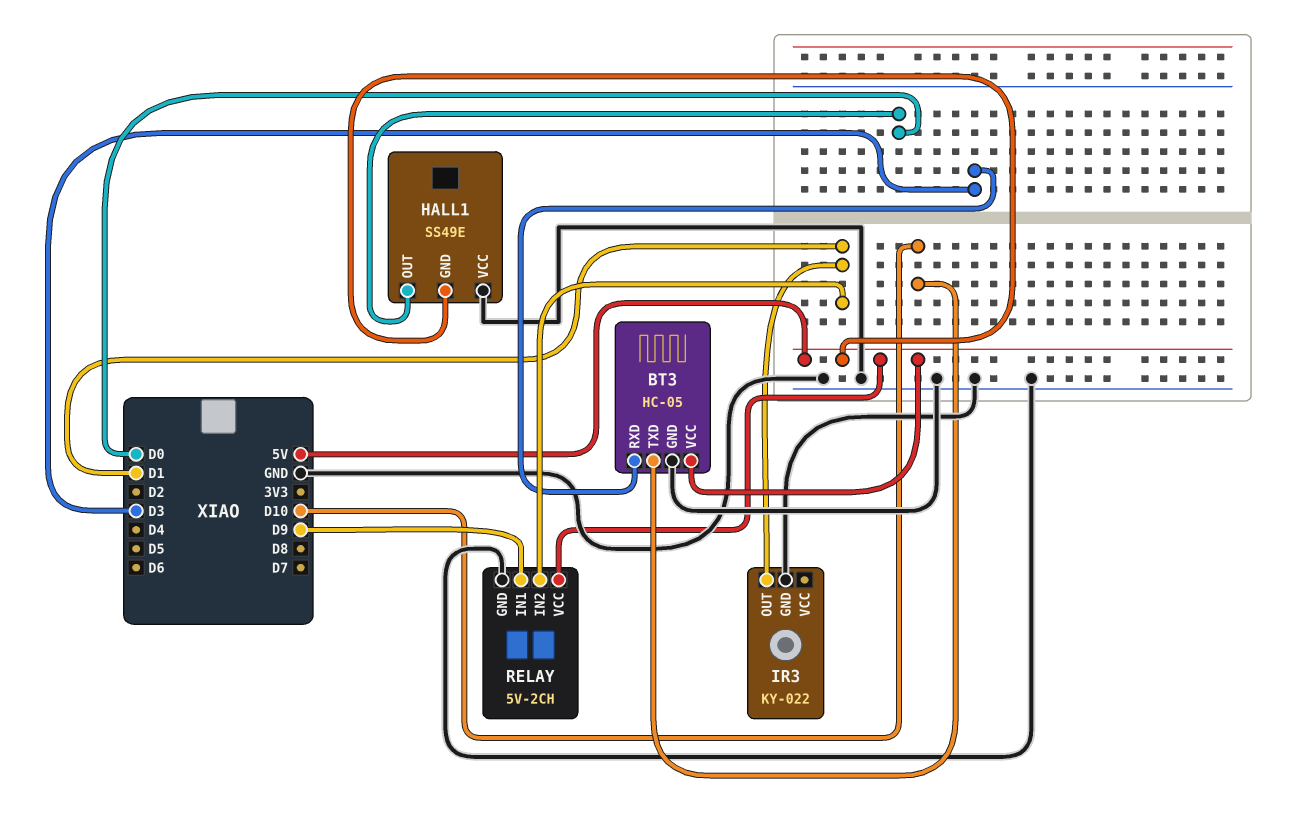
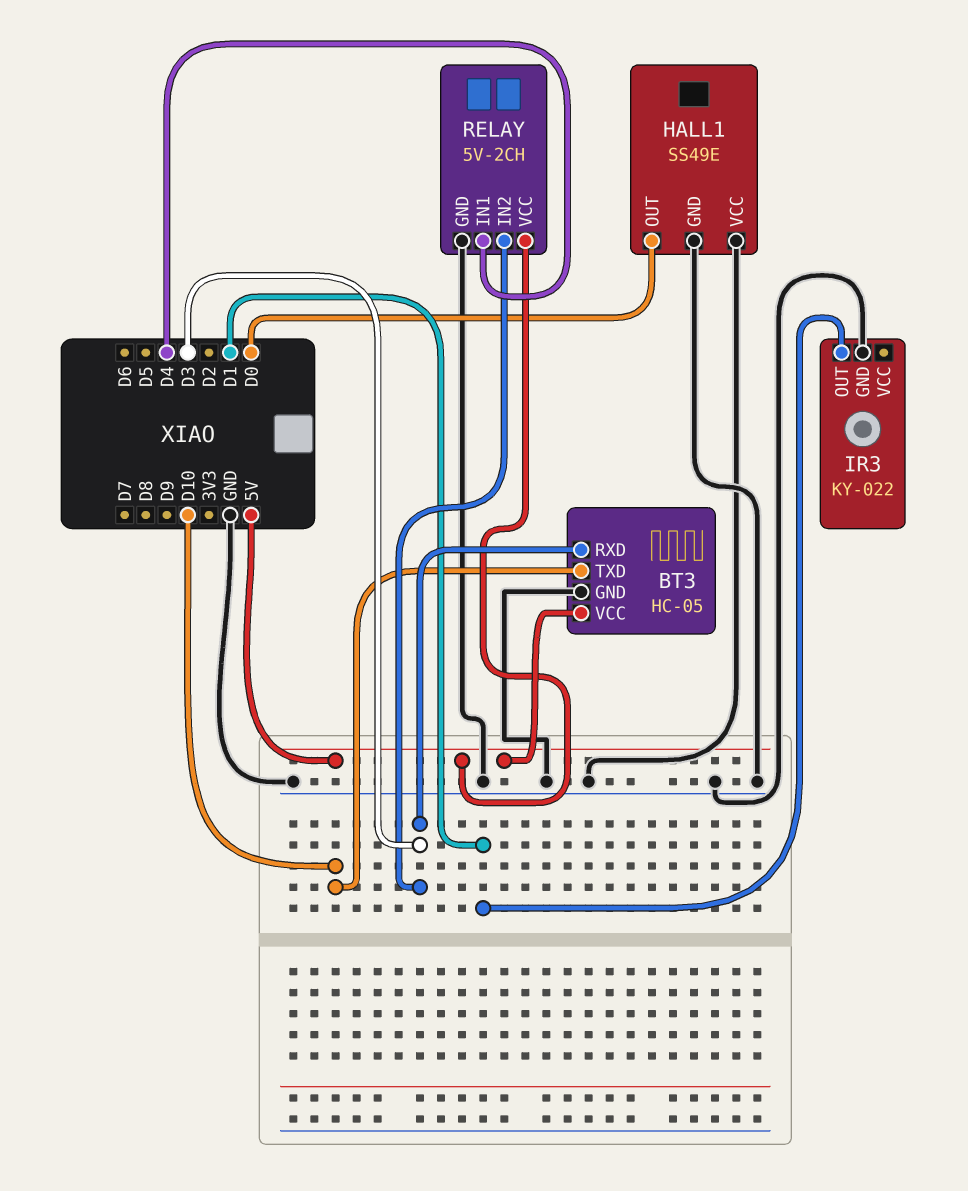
HALL1 pin GND: 5V -> GND
RELAY pin IN1: D9 -> D4
RELAY pin IN2: D1 -> D3

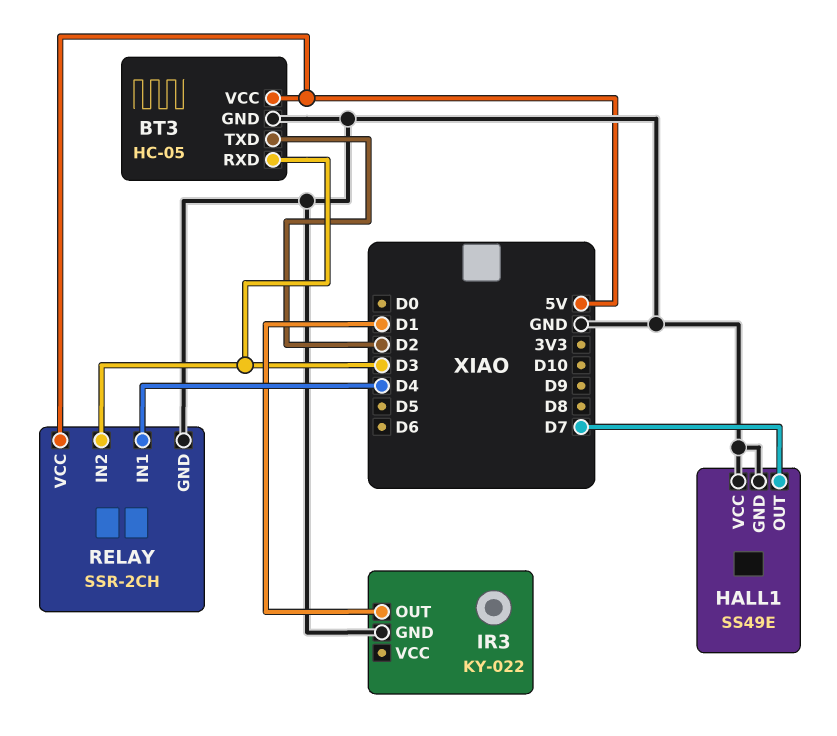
BT3 pin TXD: D10 -> D2
HALL1 pin OUT: D0 -> D7
RELAY: 5V-2CH -> SSR-2CH

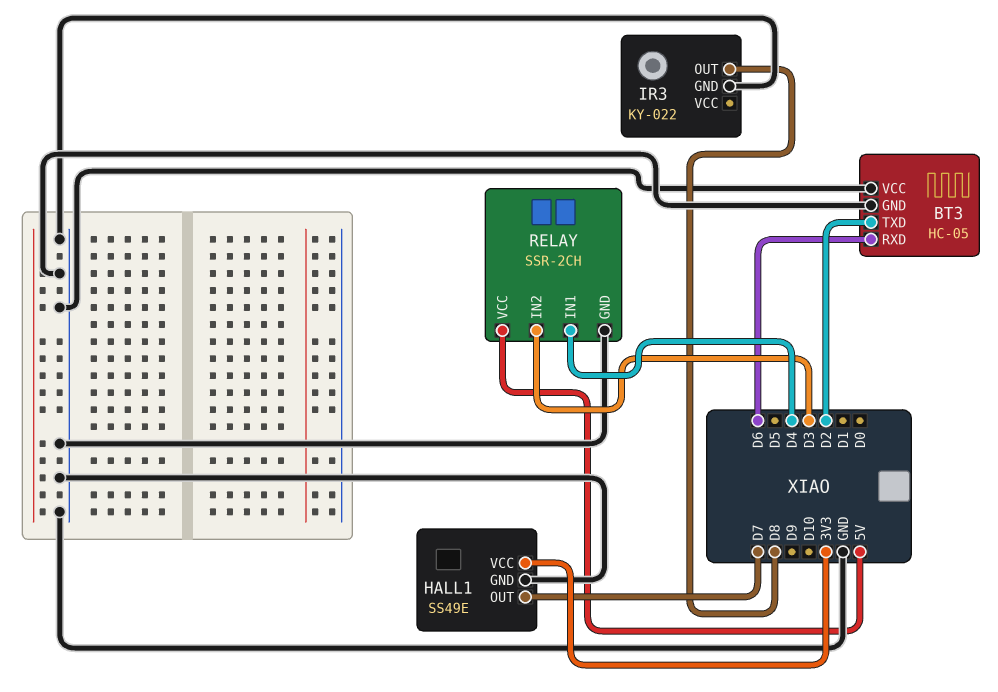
BT3 pin RXD: D3 -> D6
BT3 pin VCC: 5V -> GND
HALL1 pin VCC: GND -> 3V3
IR3 pin OUT: D1 -> D8

